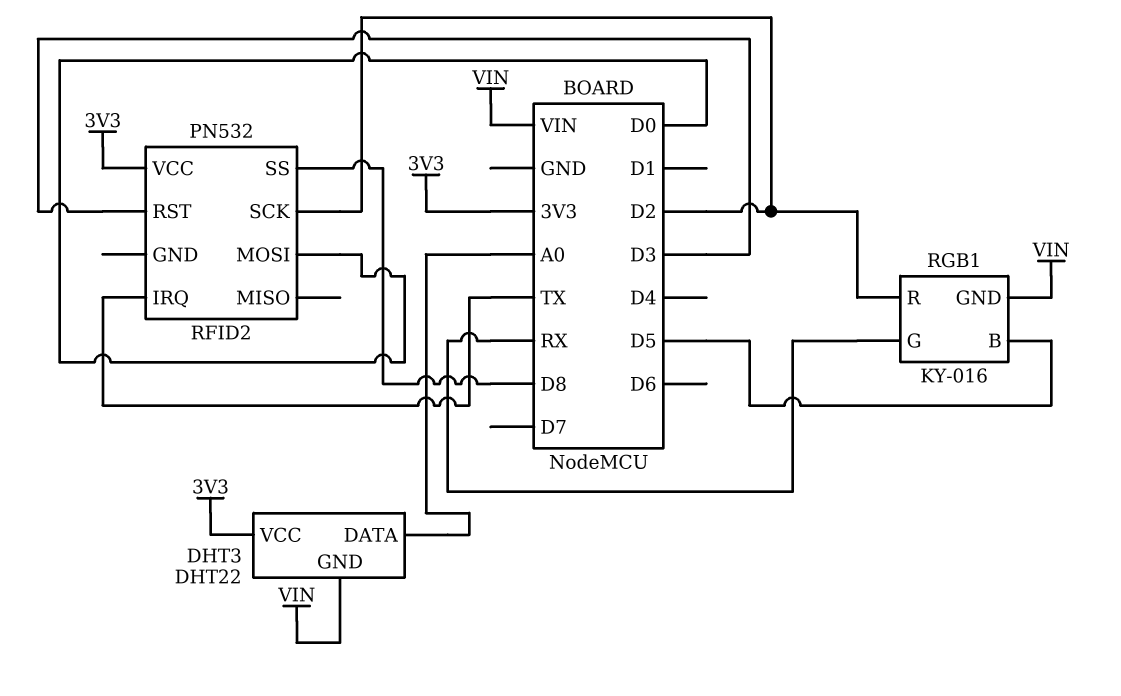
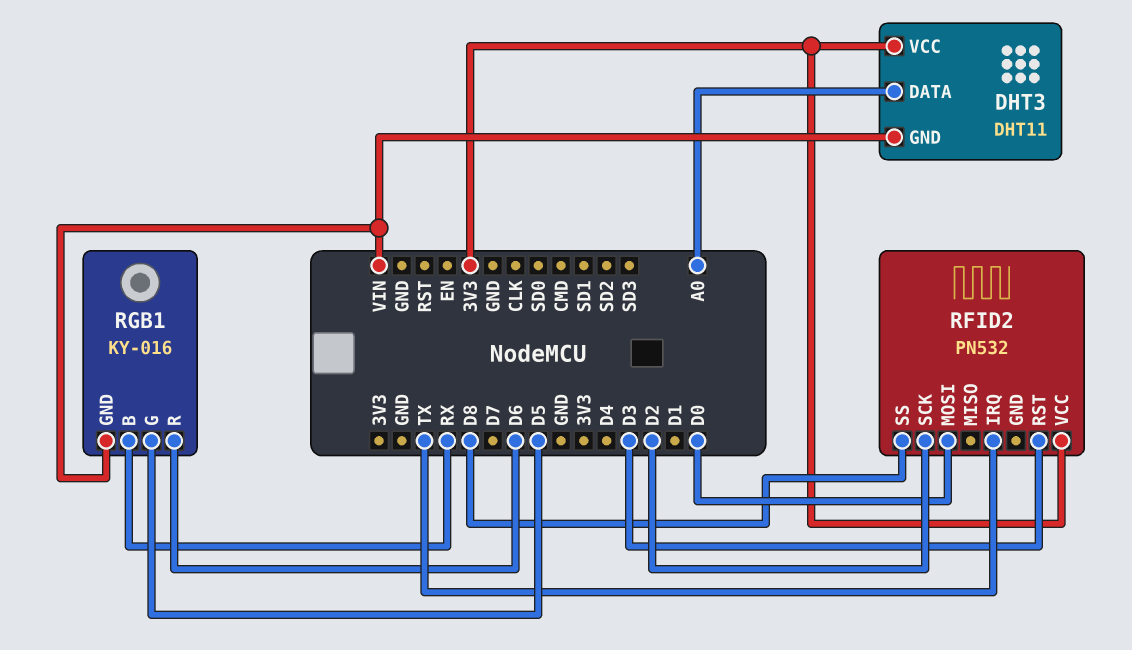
DHT3: DHT22 -> DHT11
RGB1 pin B: D5 -> RX
RGB1 pin G: RX -> D5
RGB1 pin R: D2 -> D6

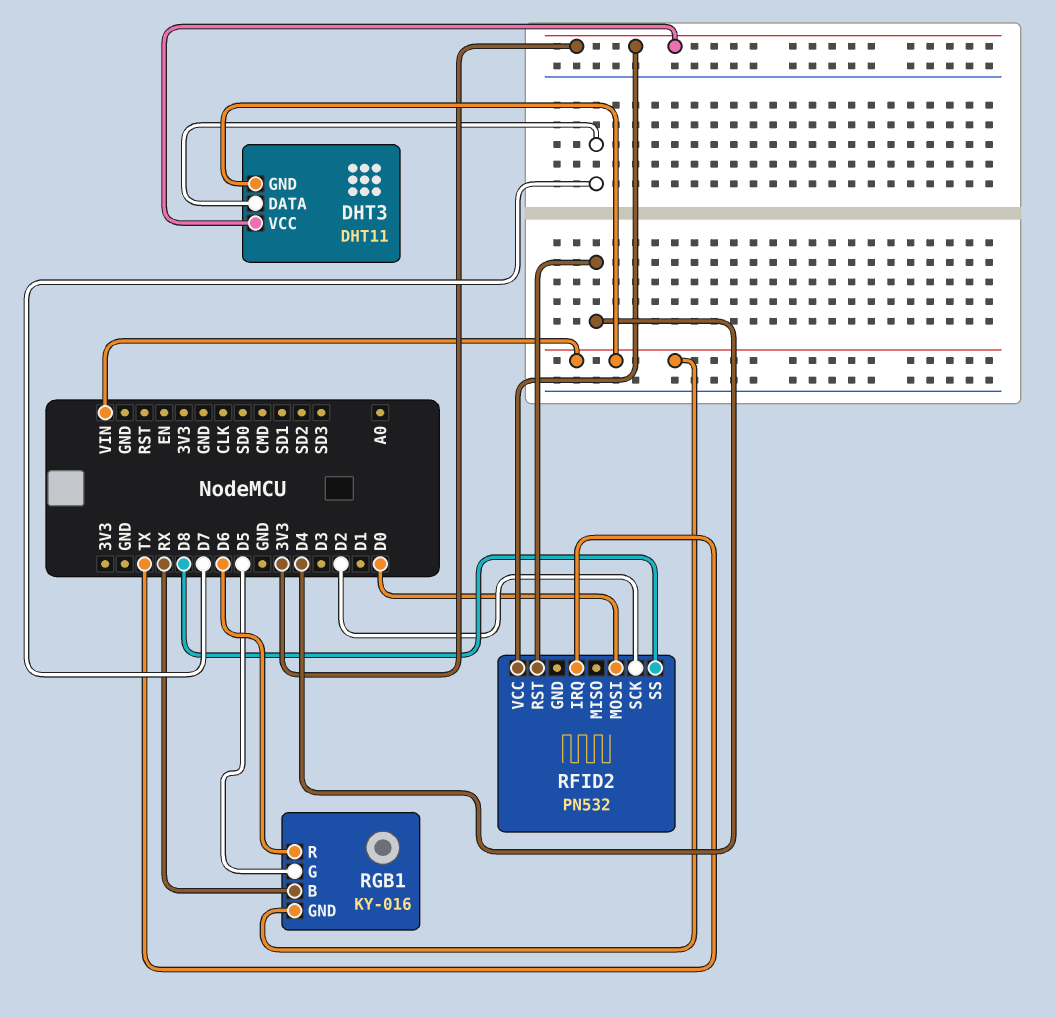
DHT3 pin DATA: A0 -> D7
RFID2 pin RST: D3 -> D4

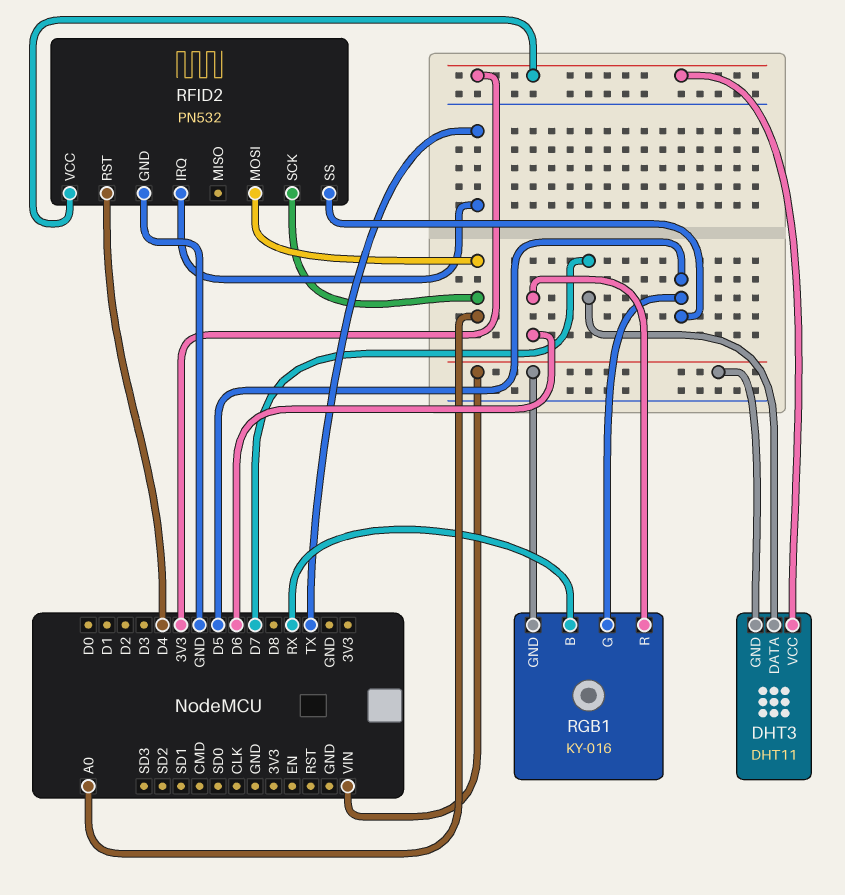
RFID2 pin GND: none -> GND
RFID2 pin MOSI: D0 -> A0
RFID2 pin SCK: D2 -> A0
RFID2 pin SS: D8 -> D5

